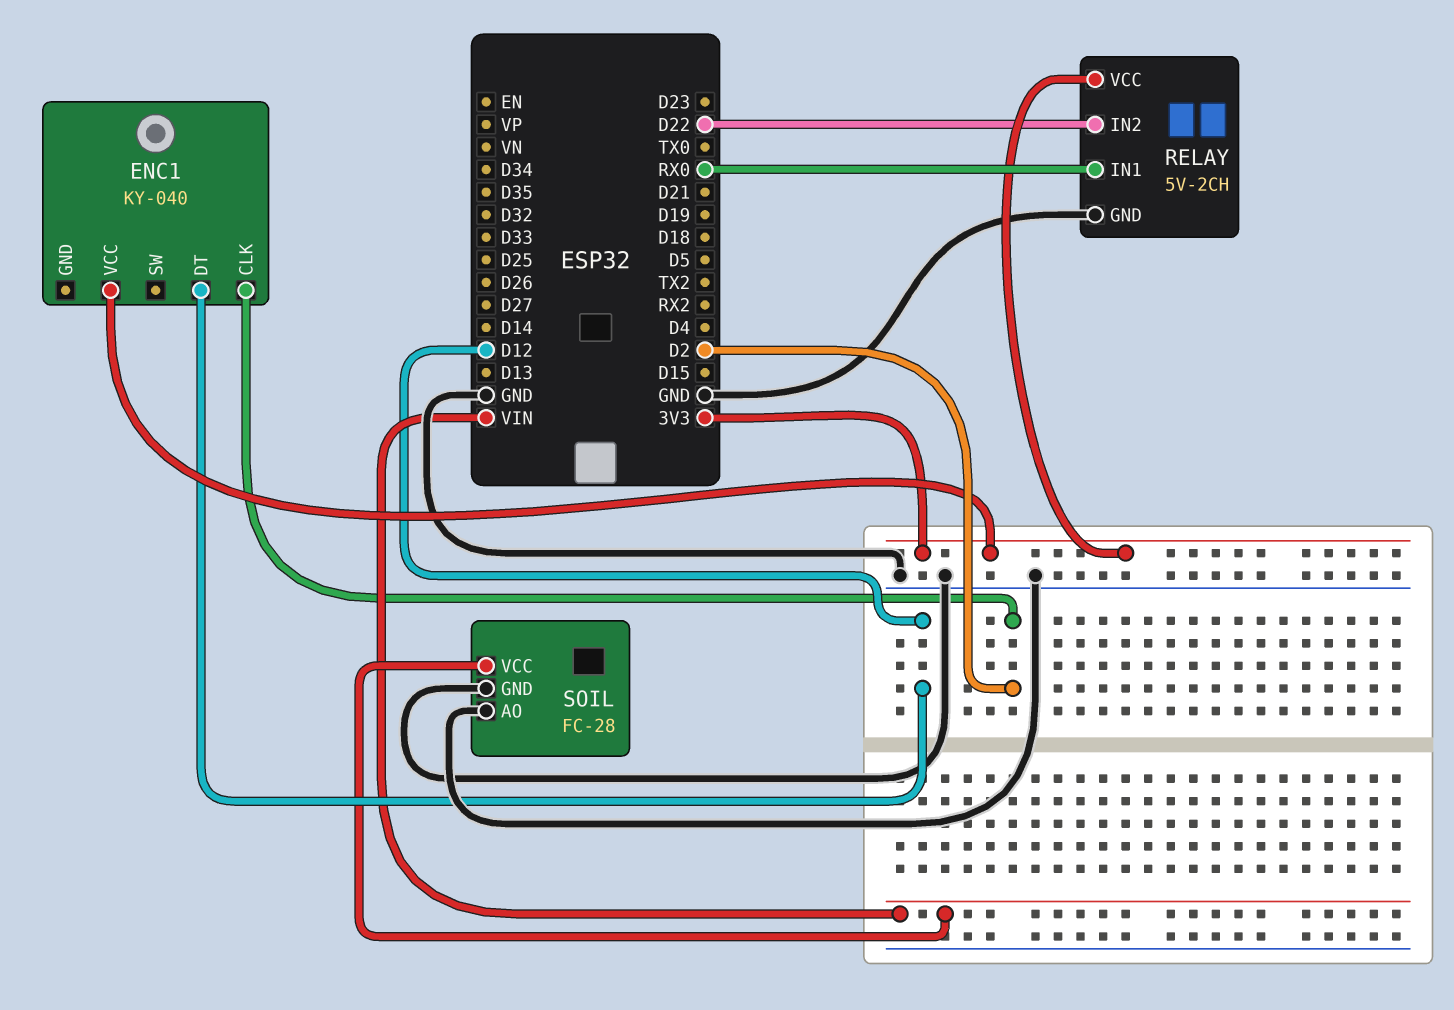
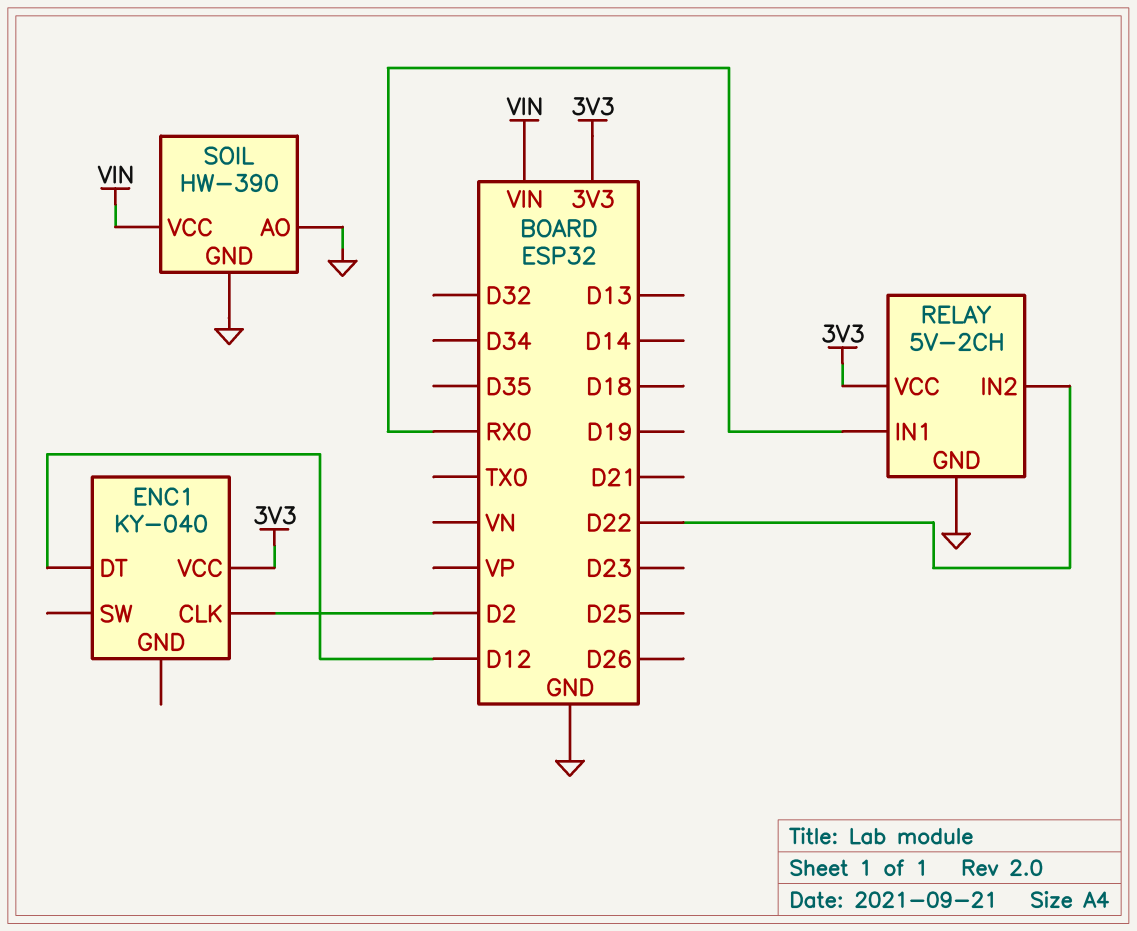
SOIL: FC-28 -> HW-390

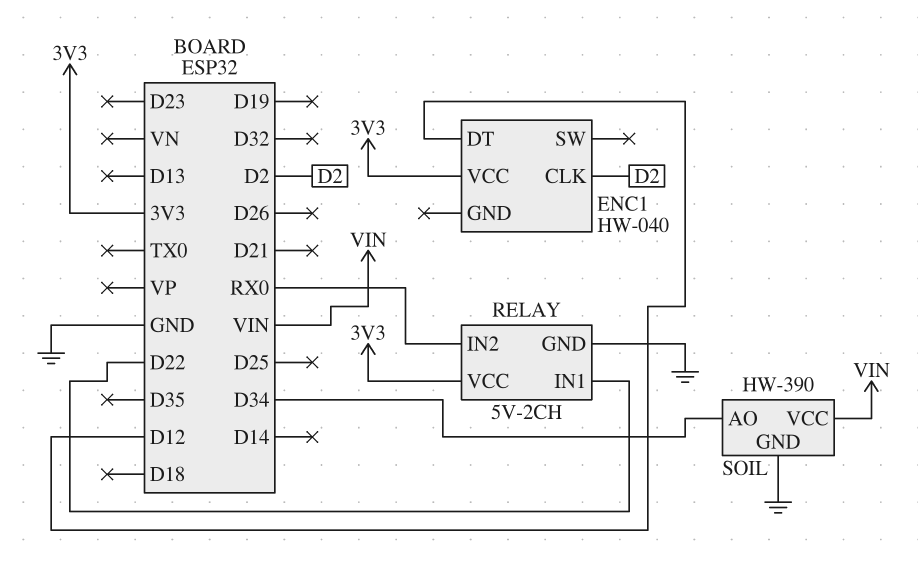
ENC1: KY-040 -> HW-040
RELAY pin IN1: RX0 -> D22
RELAY pin IN2: D22 -> RX0
SOIL pin AO: GND -> D34

